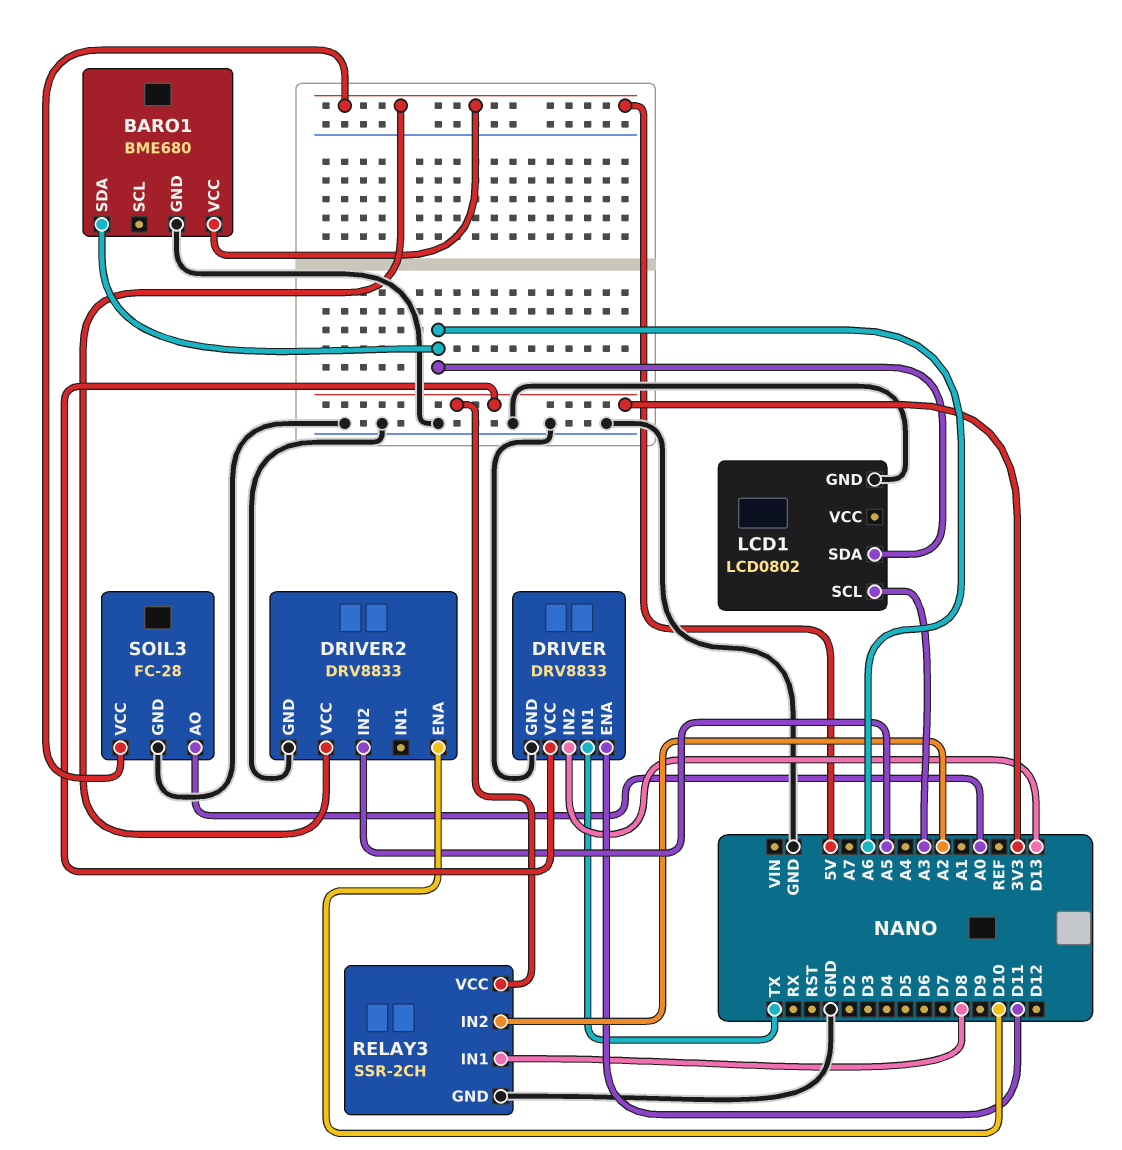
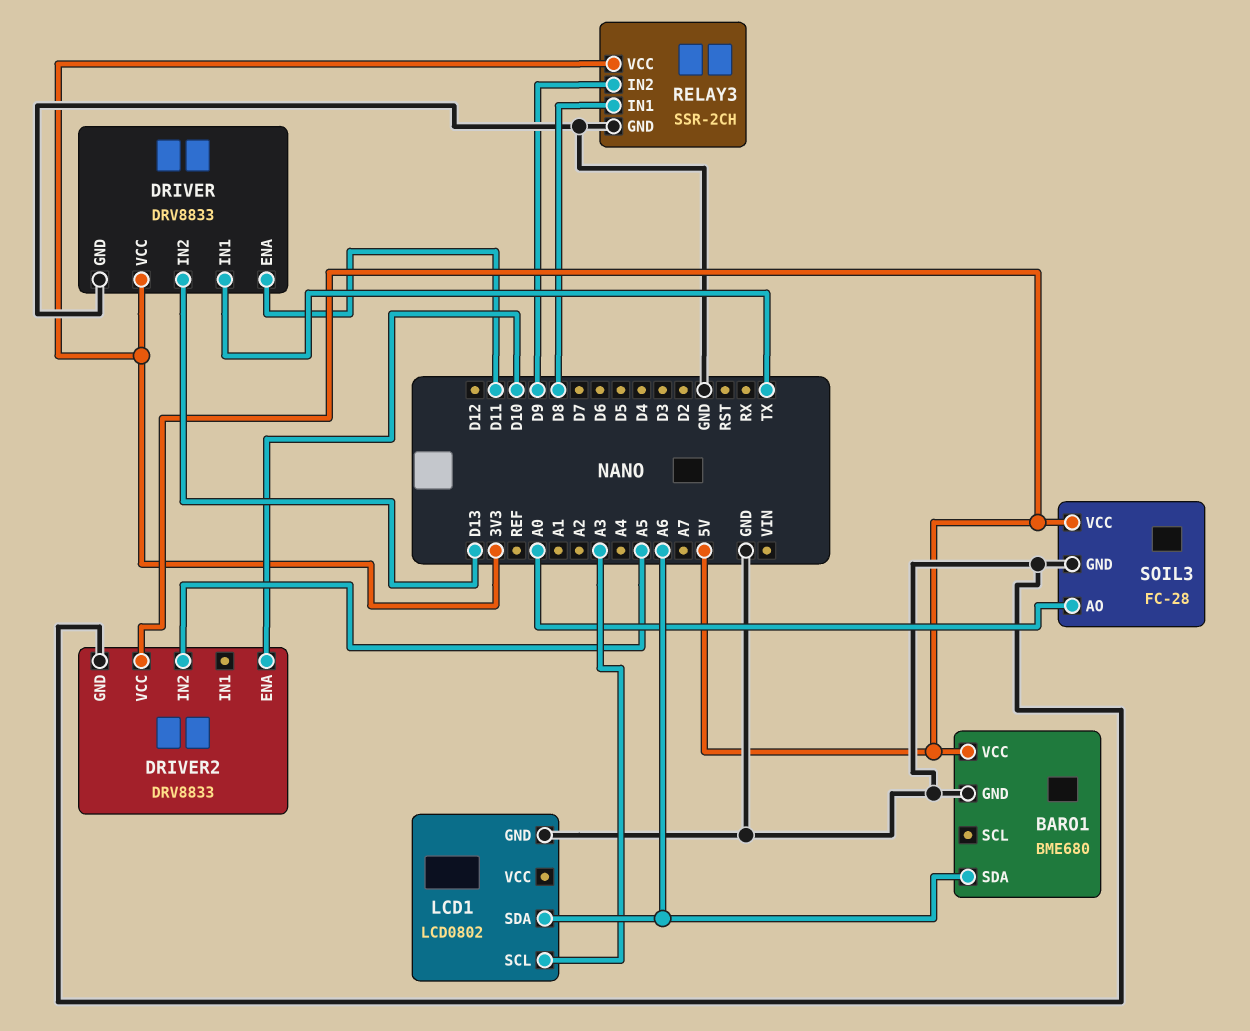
RELAY3 pin IN2: A2 -> D9

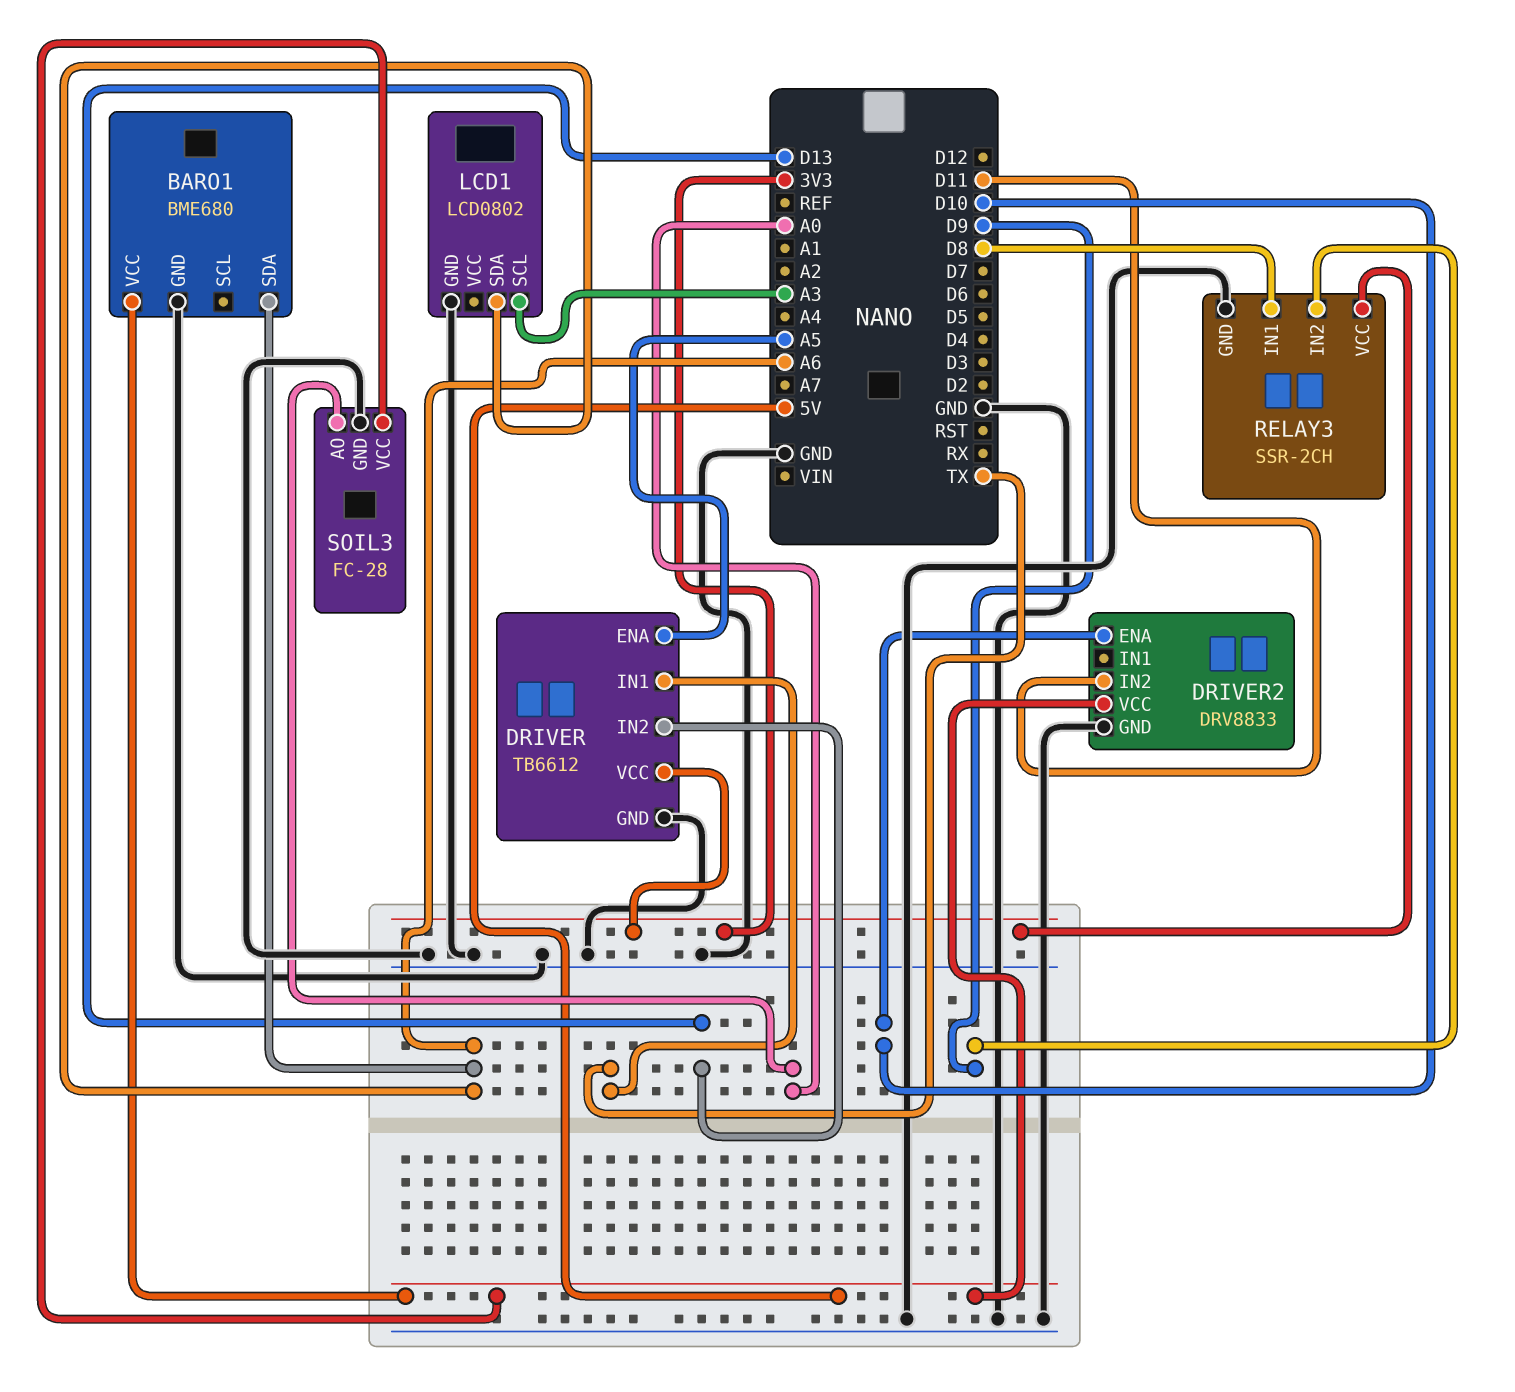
DRIVER: DRV8833 -> TB6612
DRIVER pin ENA: D11 -> A5
DRIVER2 pin IN2: A5 -> D11

